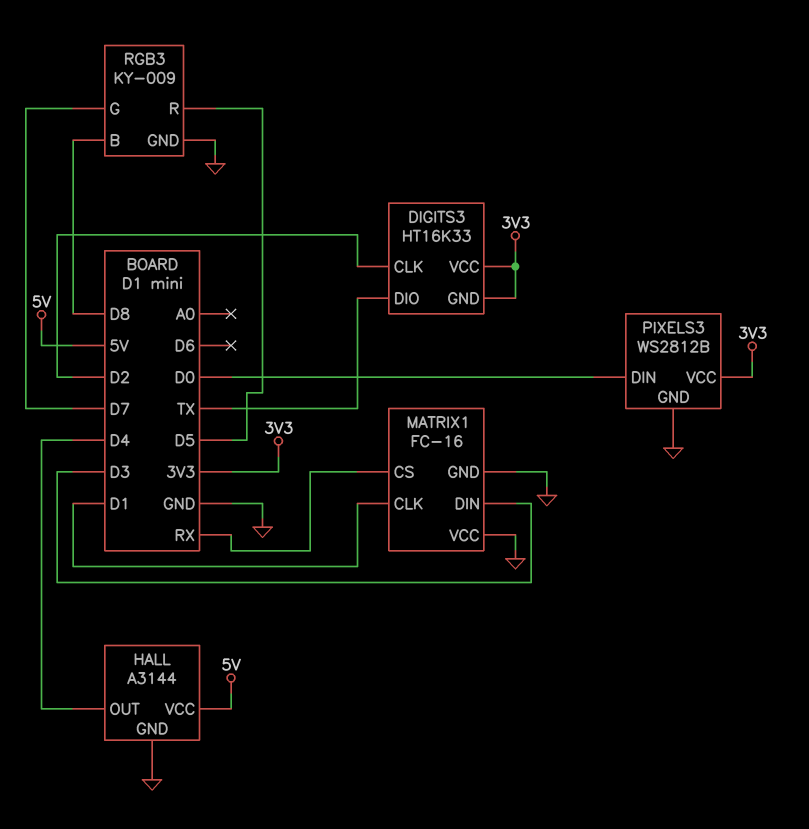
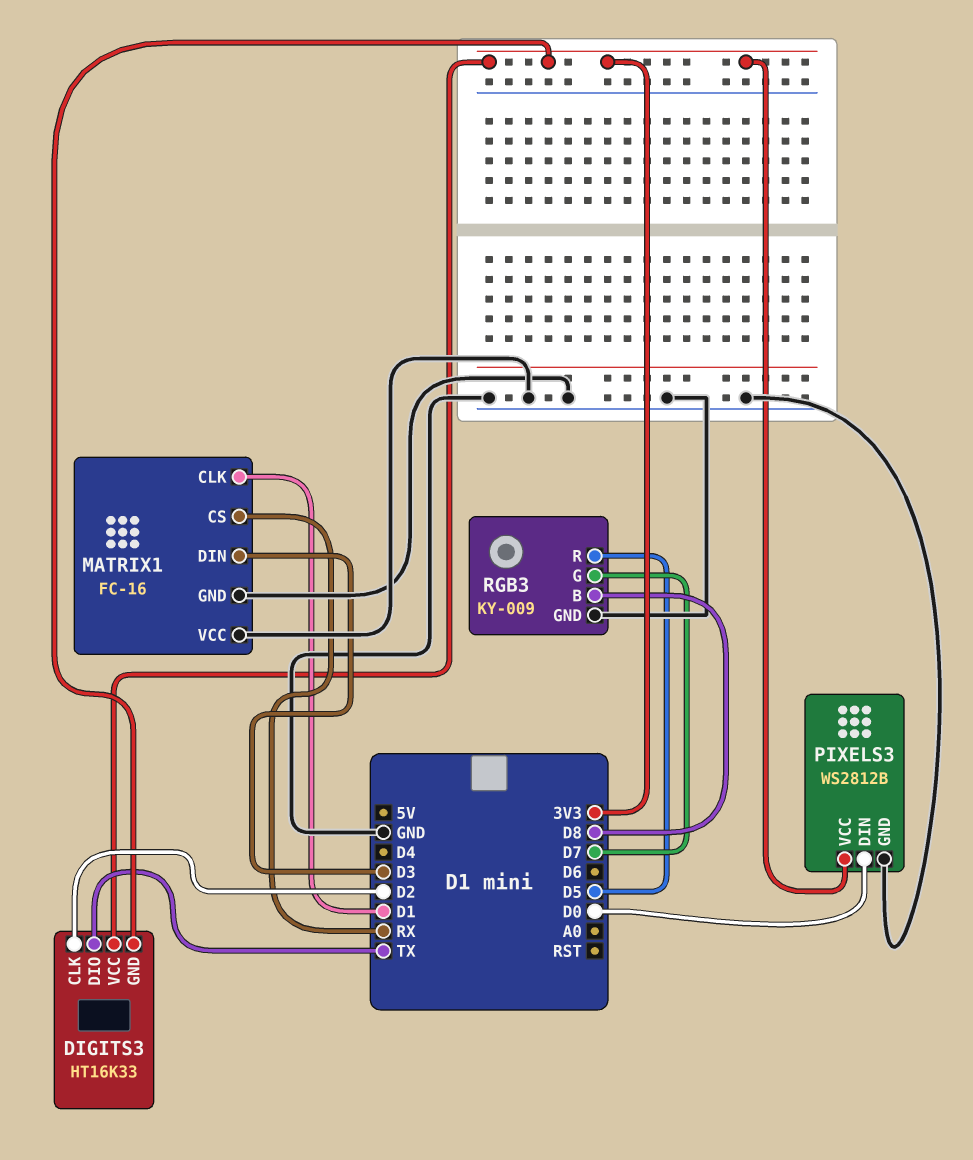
HALL: A3144 -> none
HALL pin GND: GND -> none
HALL pin OUT: D4 -> none
HALL pin VCC: 5V -> none

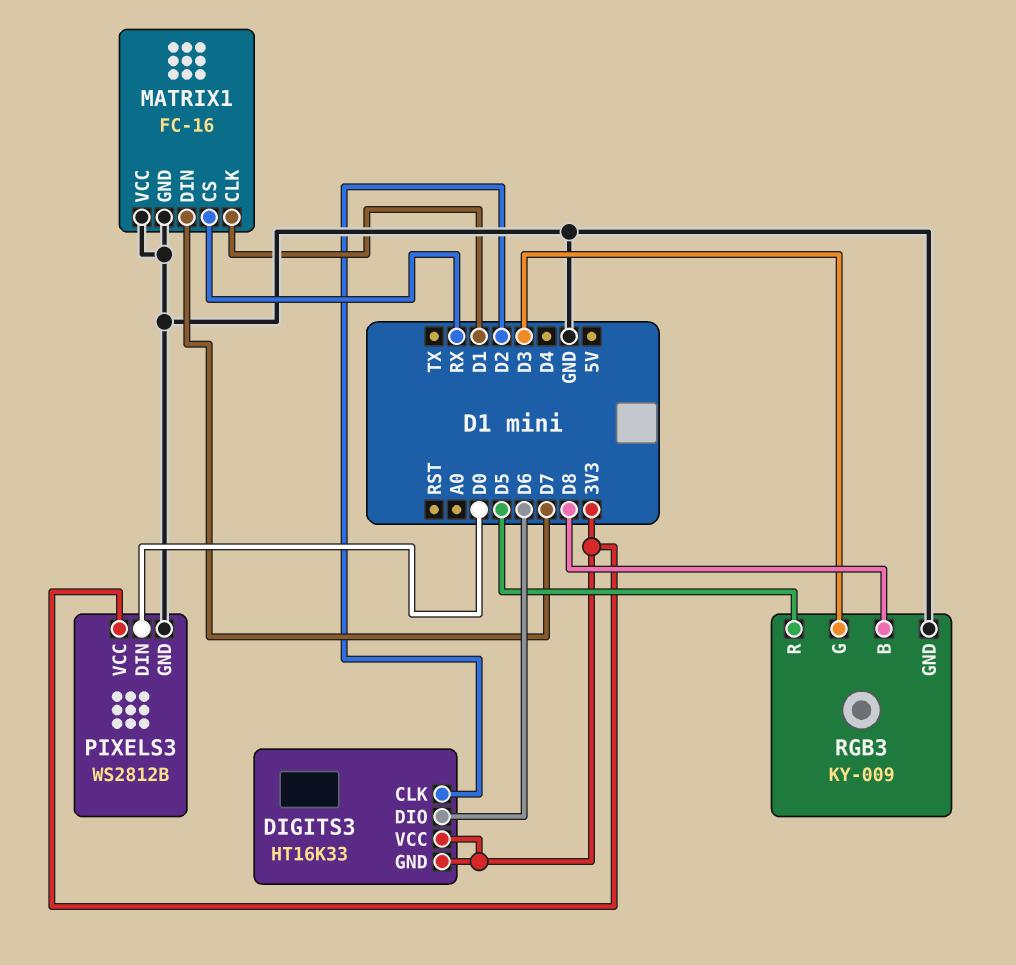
DIGITS3 pin DIO: TX -> D6
MATRIX1 pin DIN: D3 -> D7
RGB3 pin G: D7 -> D3

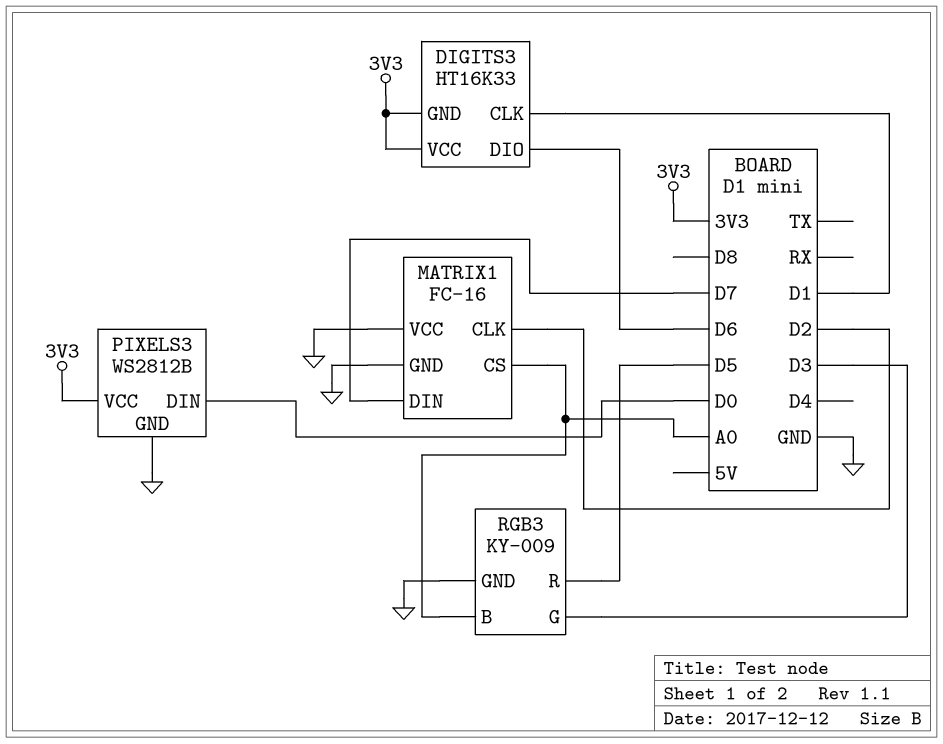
DIGITS3 pin CLK: D2 -> D1
MATRIX1 pin CLK: D1 -> D2
MATRIX1 pin CS: RX -> A0
RGB3 pin B: D8 -> A0

